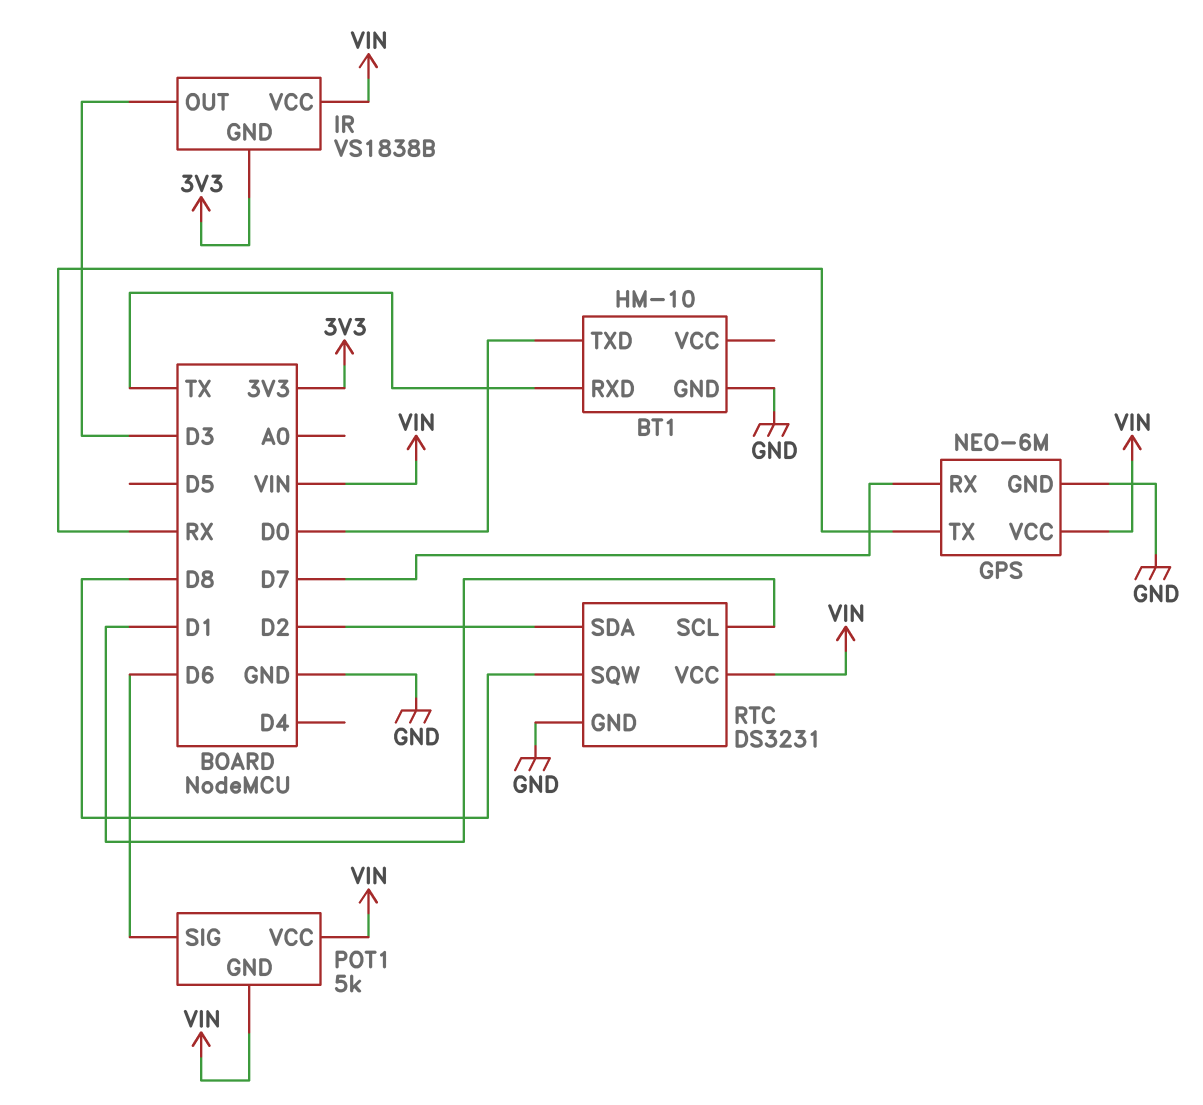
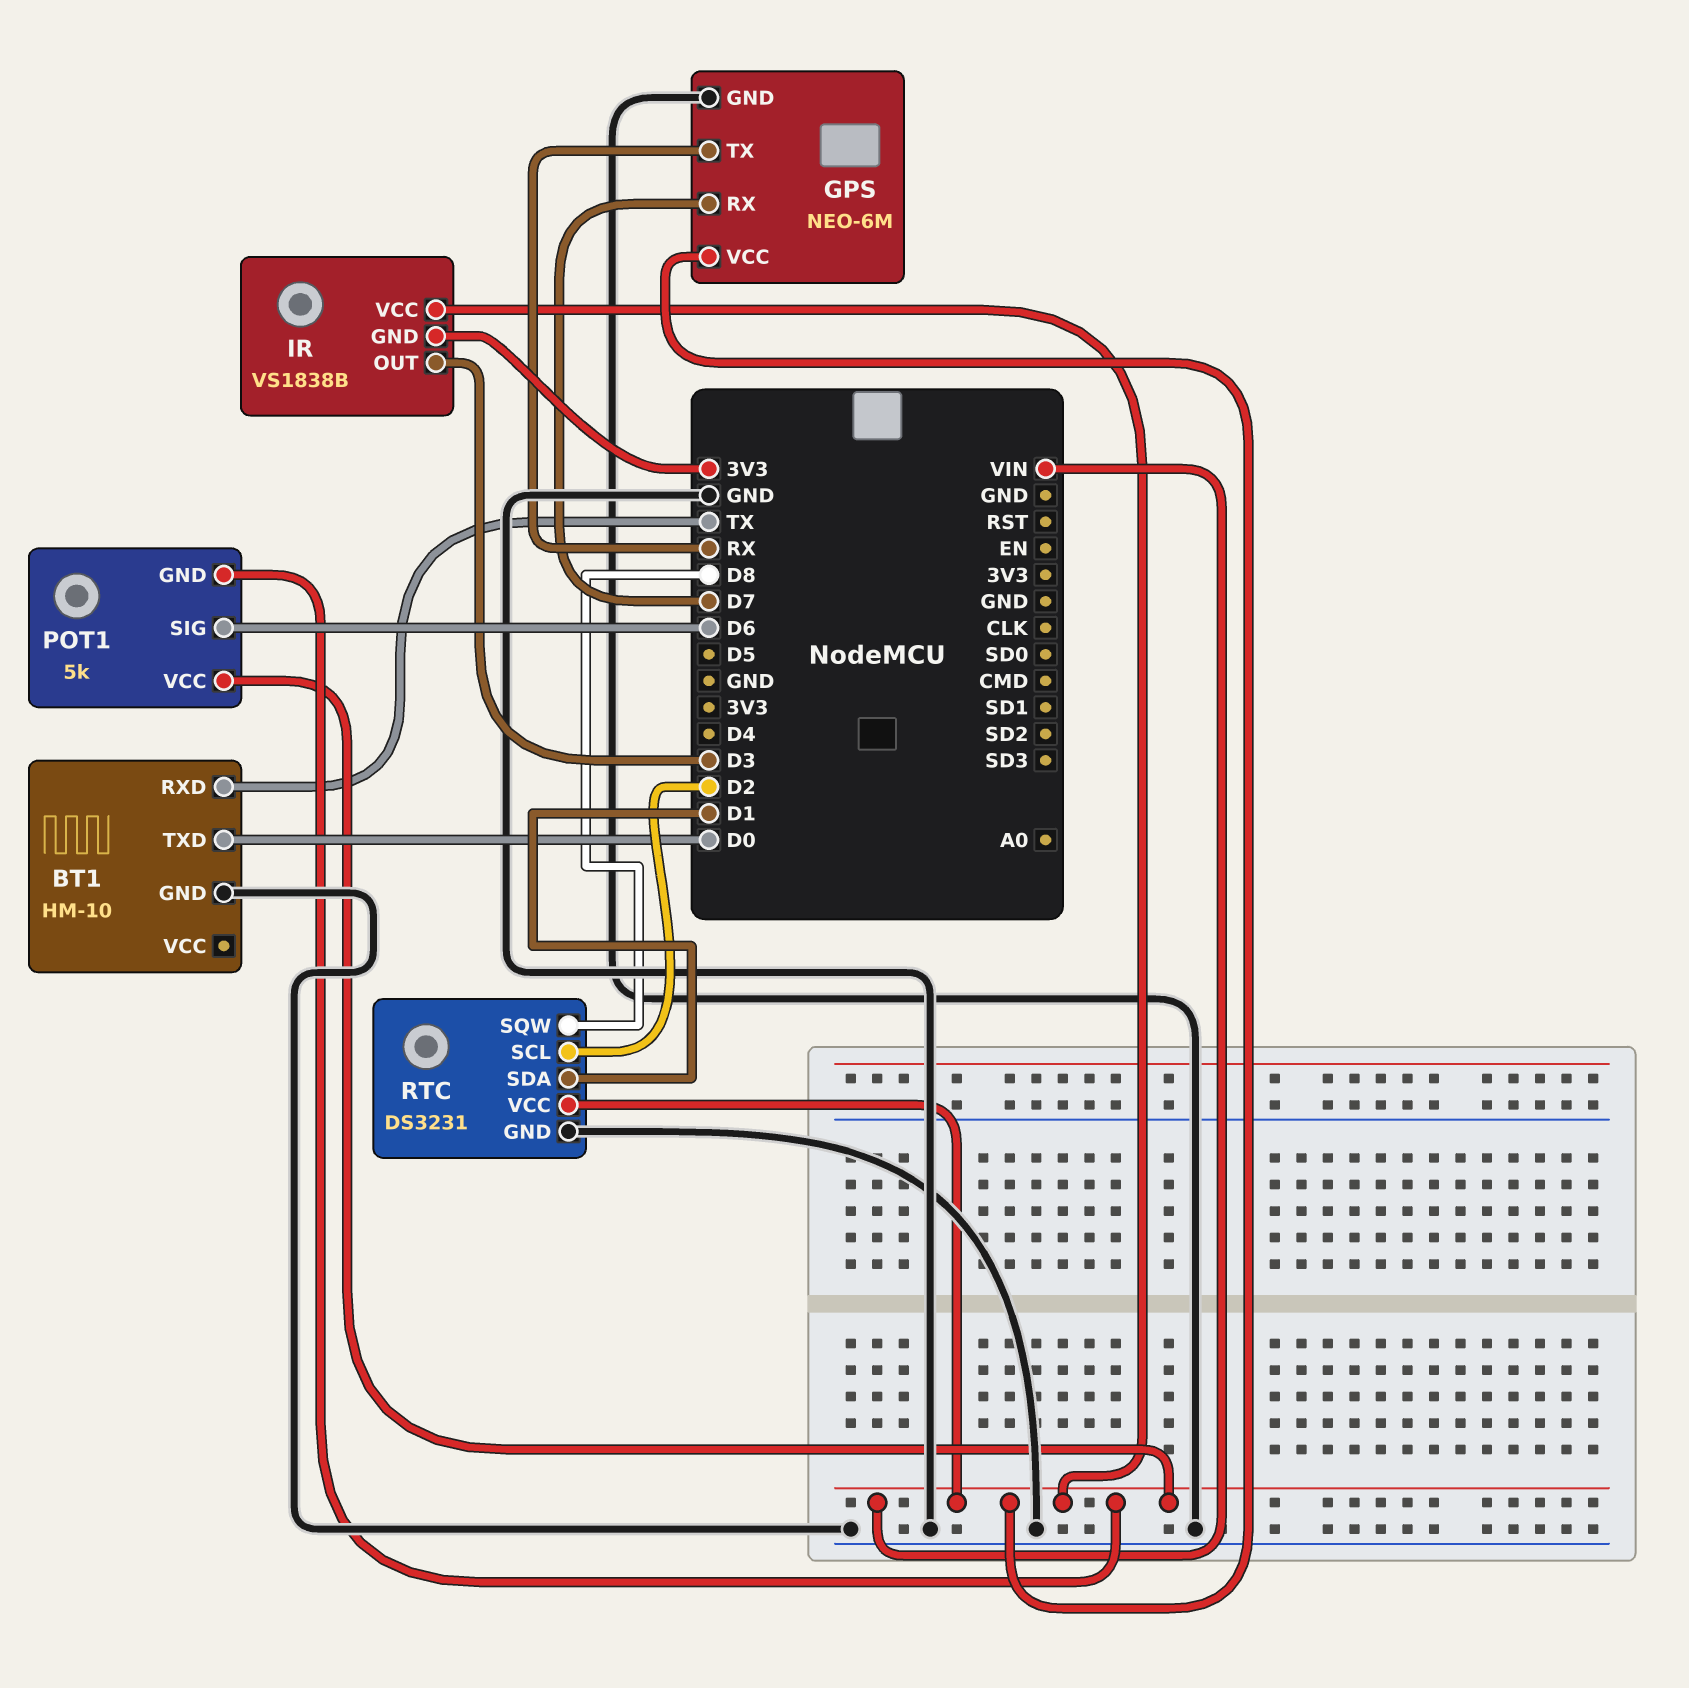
RTC pin SCL: D1 -> D2
RTC pin SDA: D2 -> D1

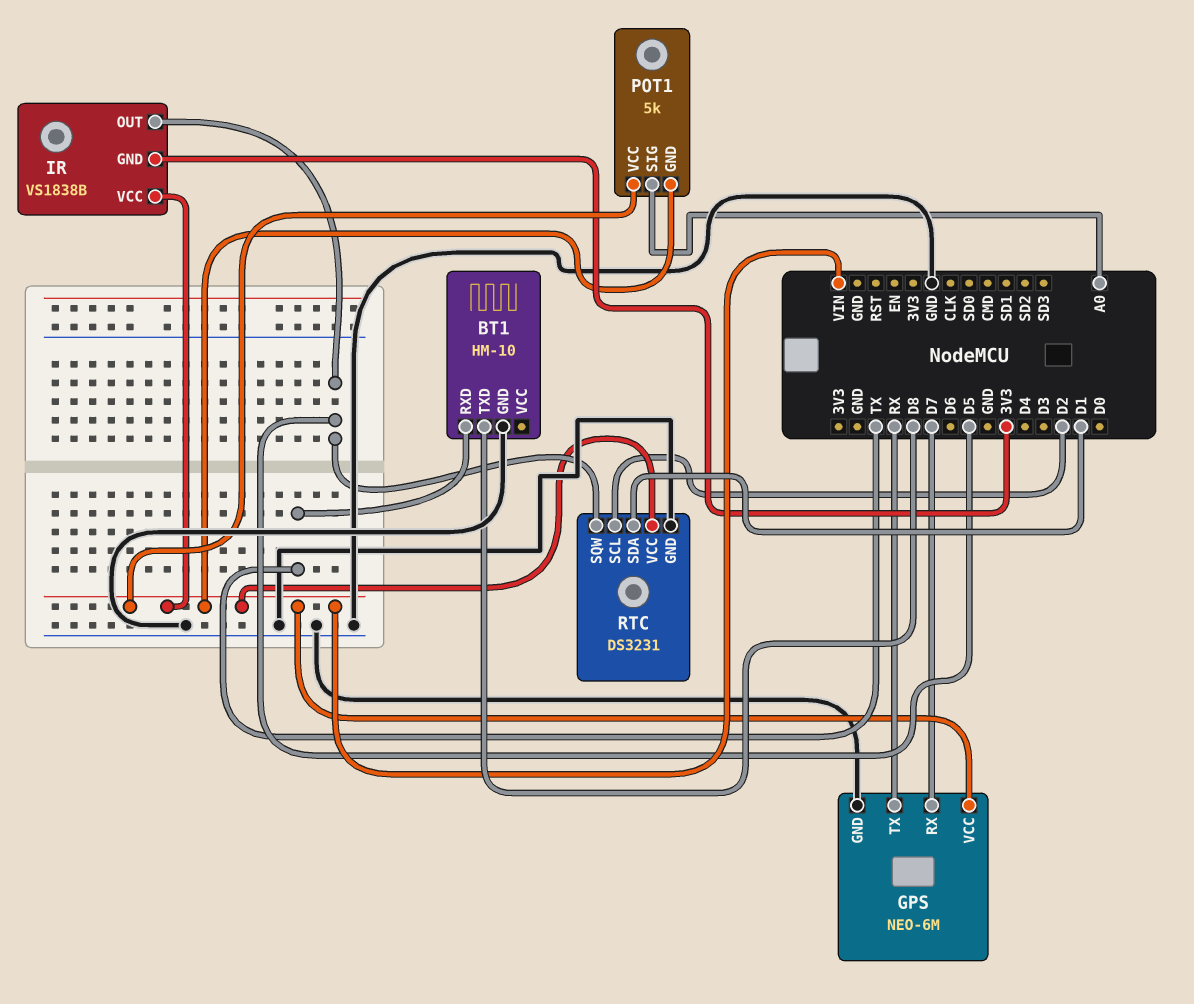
BT1 pin TXD: D0 -> D8
IR pin OUT: D3 -> D5
POT1 pin SIG: D6 -> A0
RTC pin SQW: D8 -> D5

